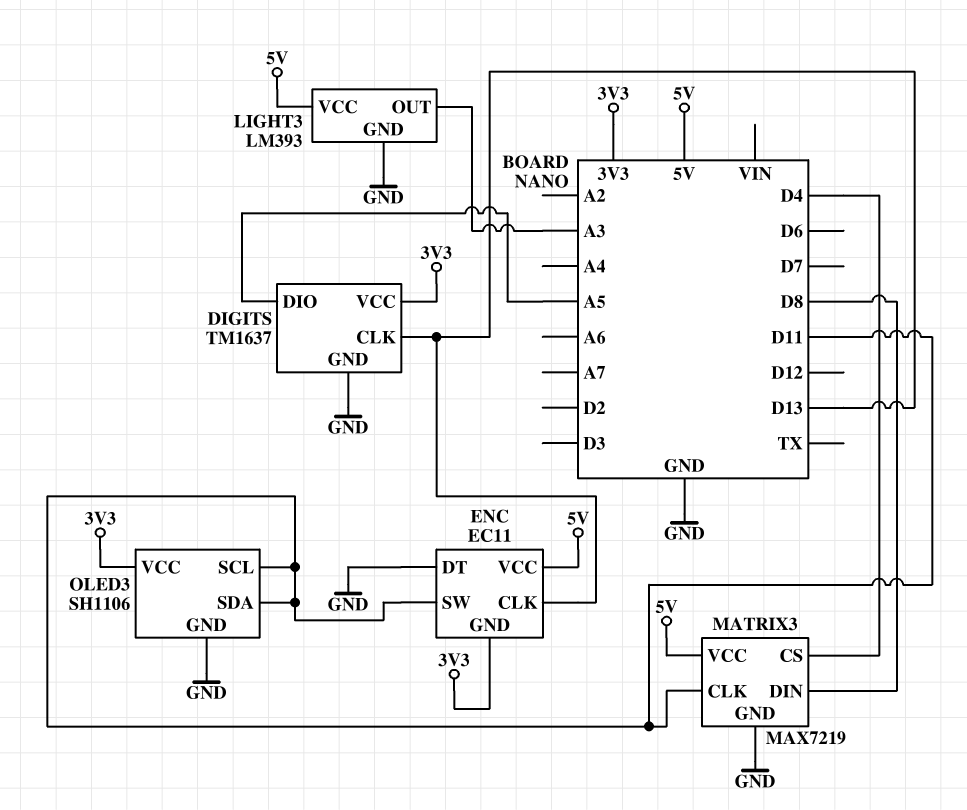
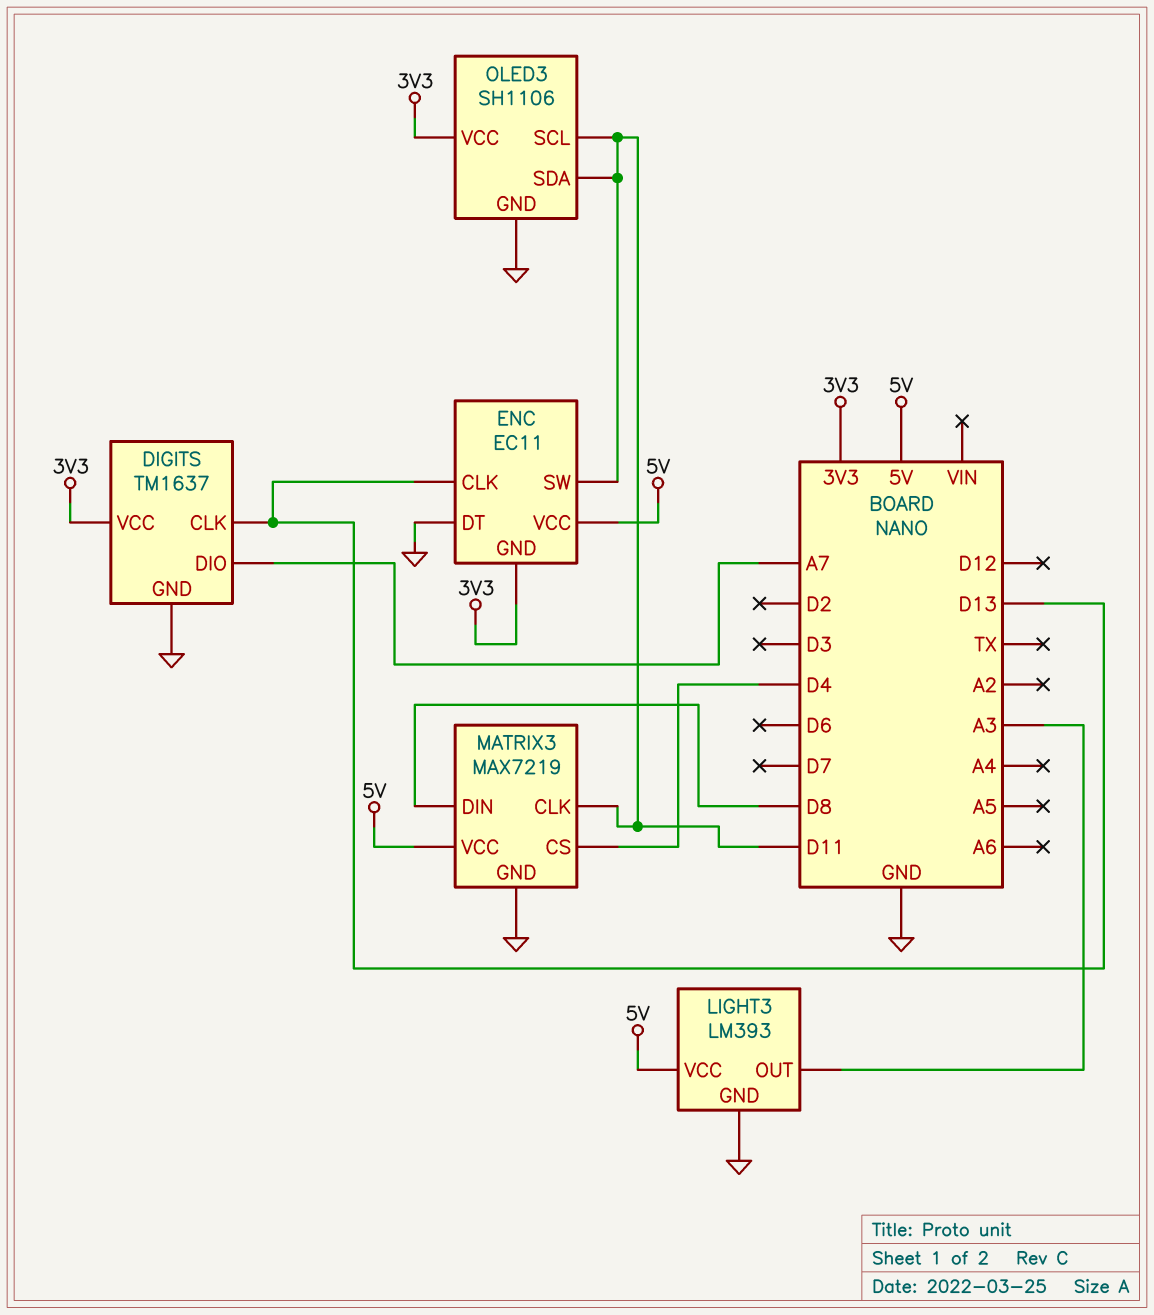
DIGITS pin DIO: A5 -> A7

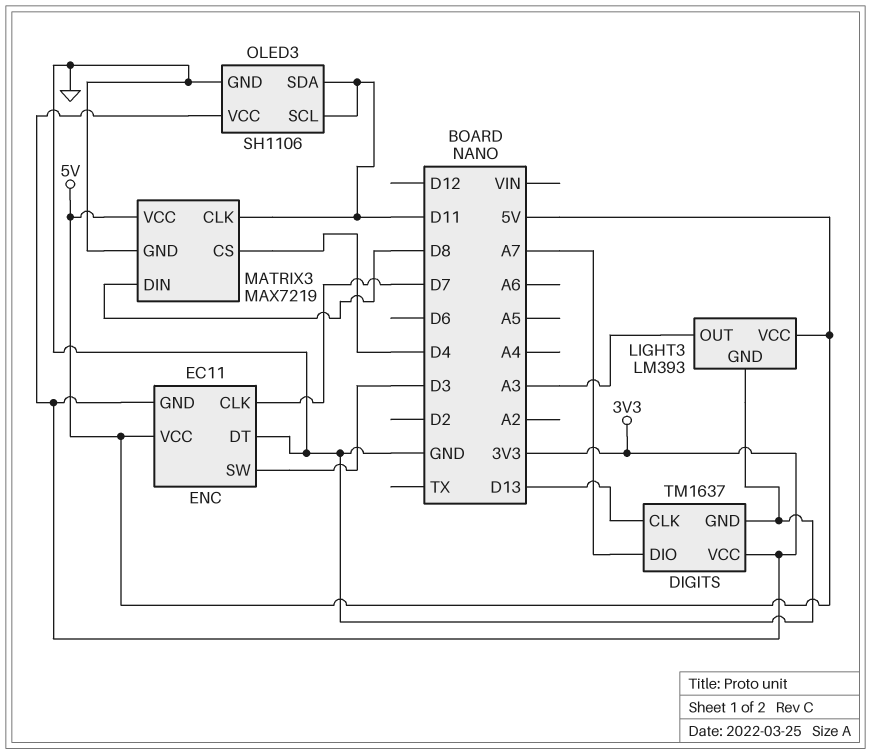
ENC pin CLK: D13 -> D7
ENC pin SW: D11 -> D3

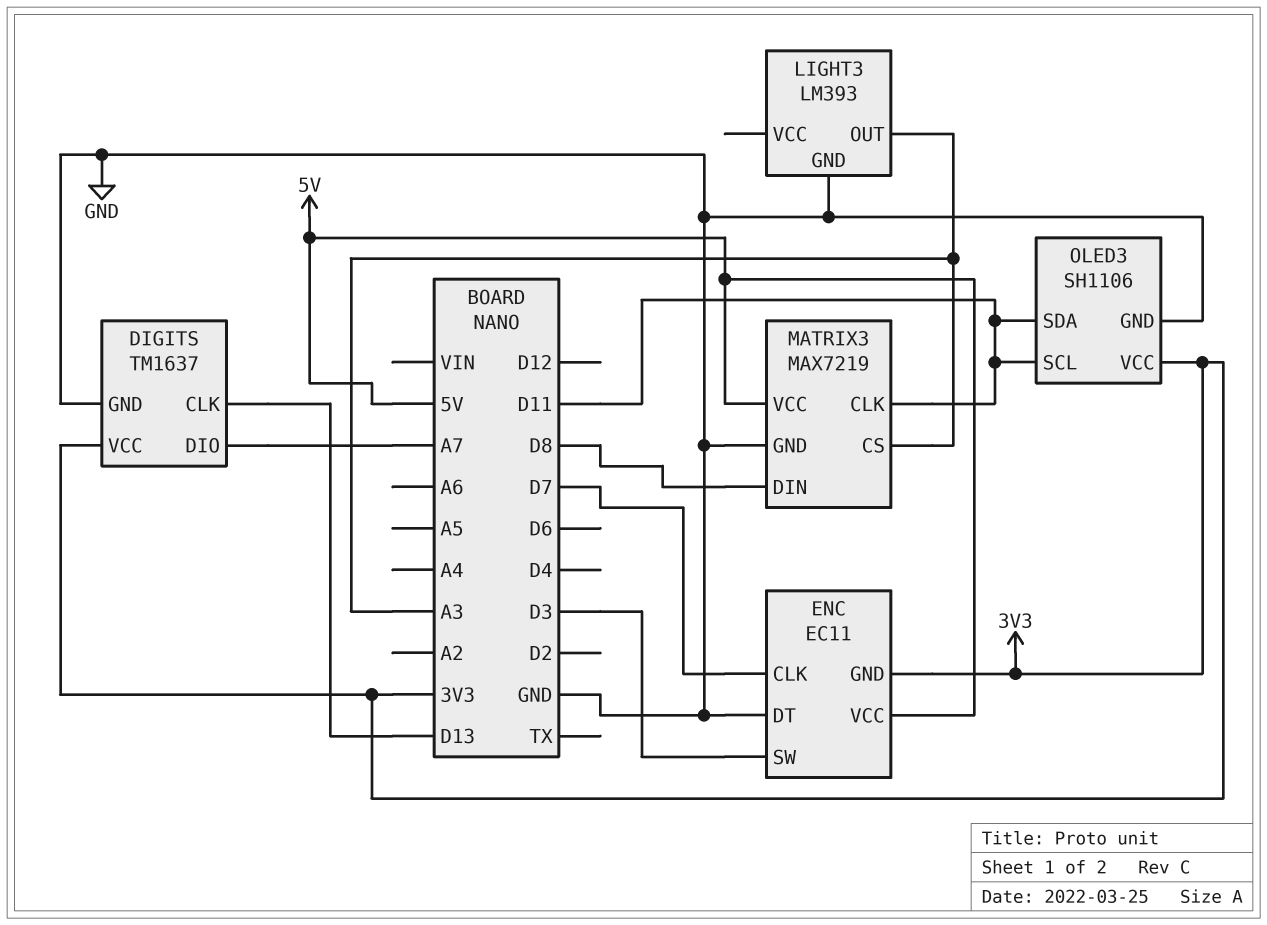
LIGHT3 pin VCC: 5V -> none
MATRIX3 pin CS: D4 -> A3

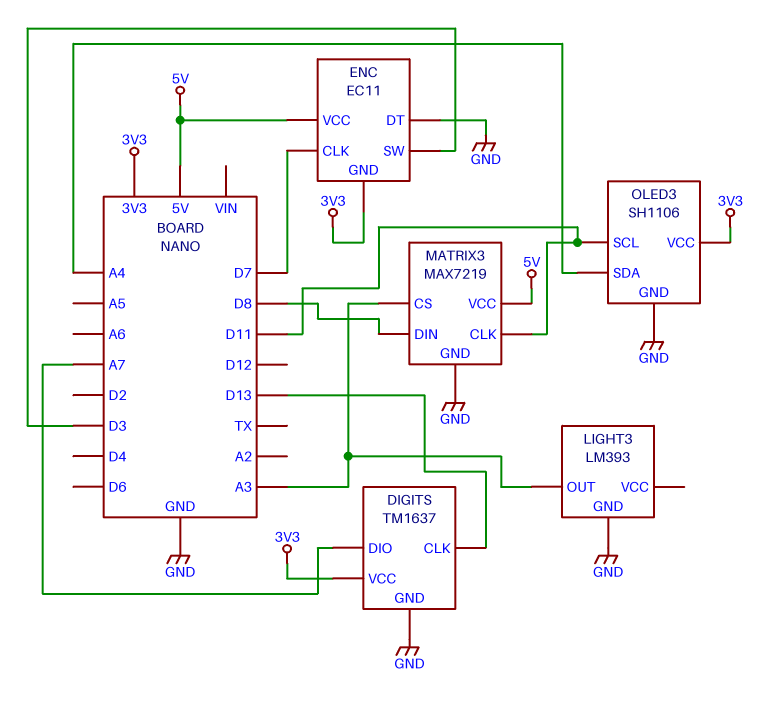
OLED3 pin SDA: D11 -> A4

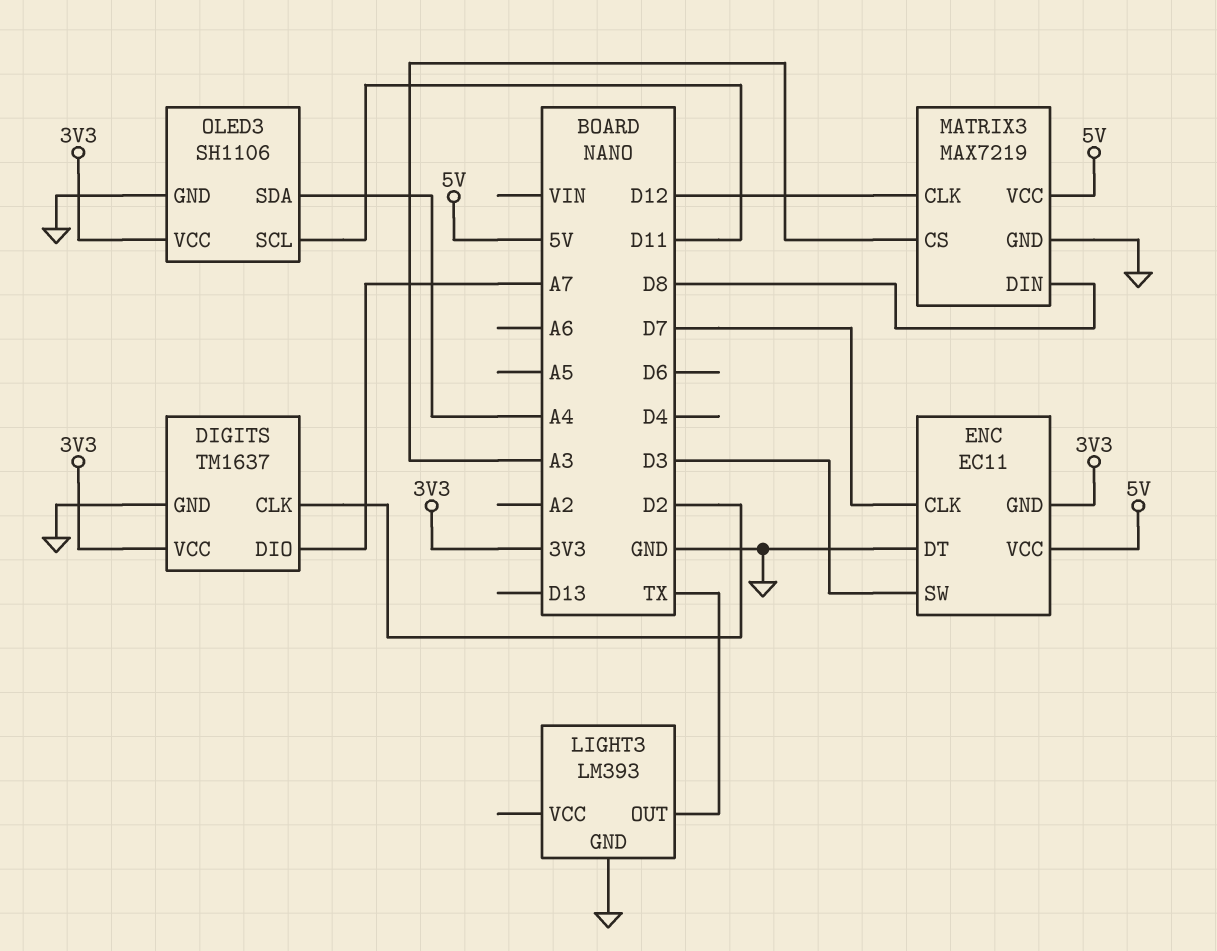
DIGITS pin CLK: D13 -> D2
LIGHT3 pin OUT: A3 -> TX
MATRIX3 pin CLK: D11 -> D12

